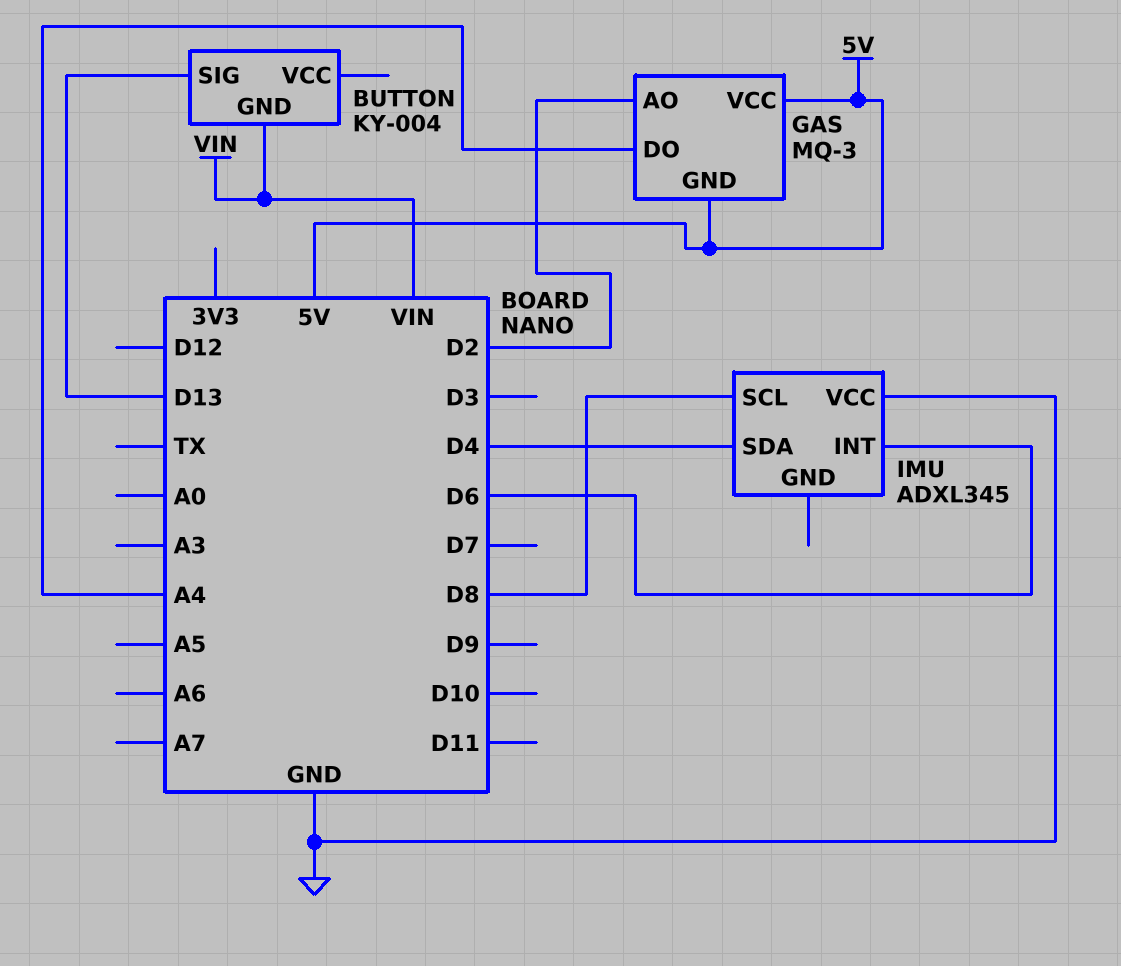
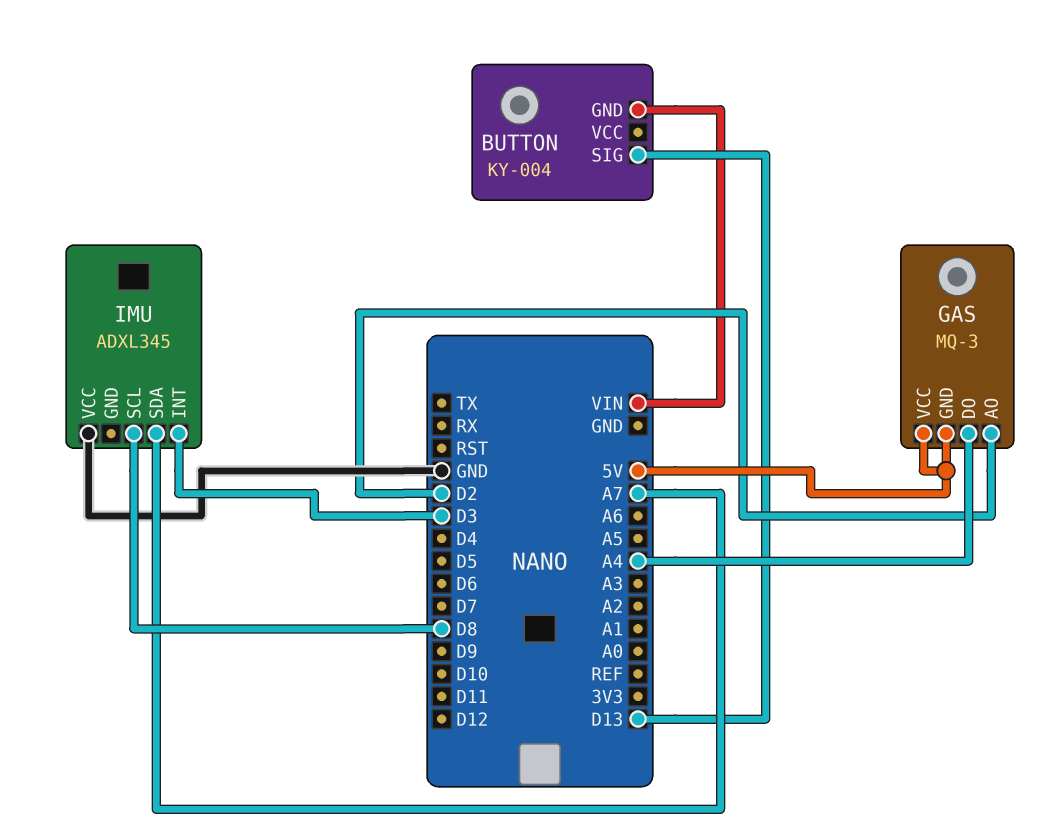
IMU pin INT: D6 -> D3
IMU pin SDA: D4 -> A7

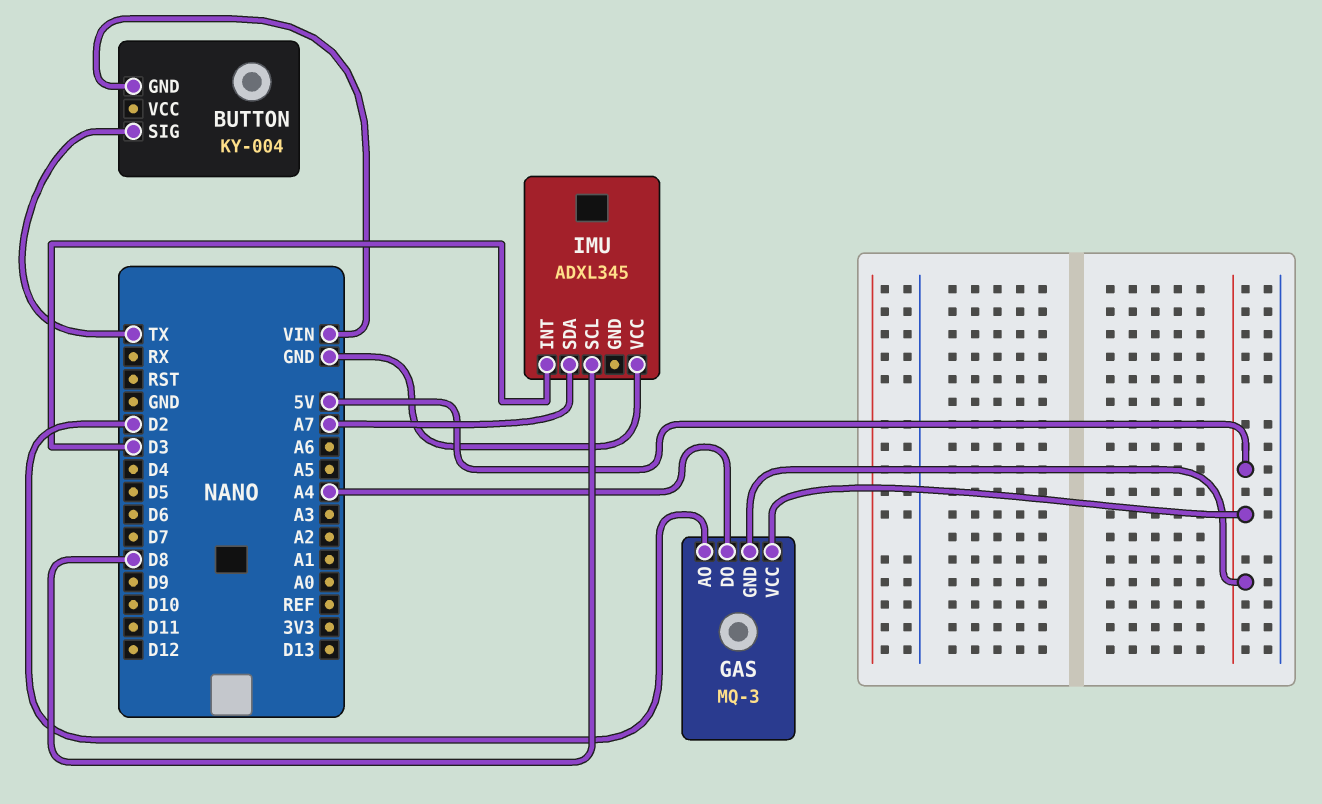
BUTTON pin SIG: D13 -> TX

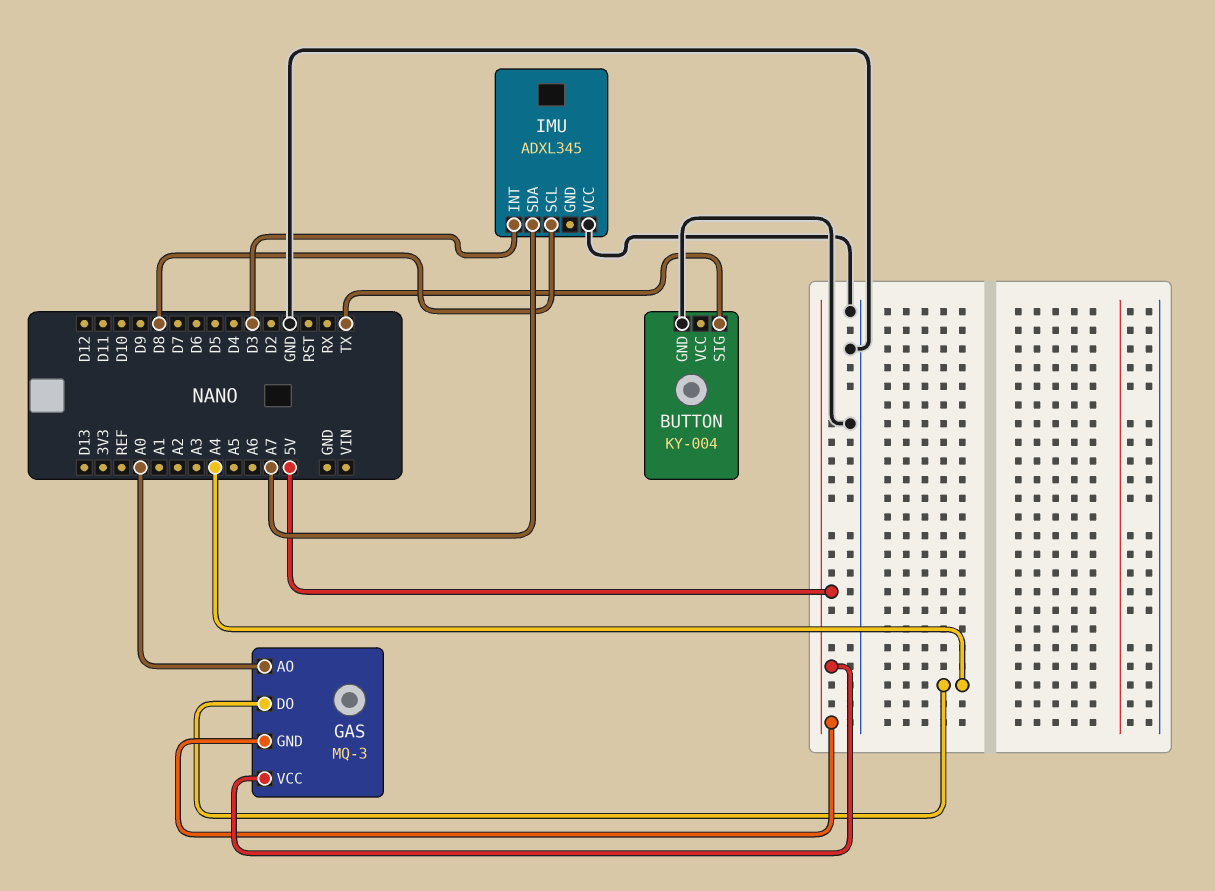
BUTTON pin GND: VIN -> GND
GAS pin AO: D2 -> A0

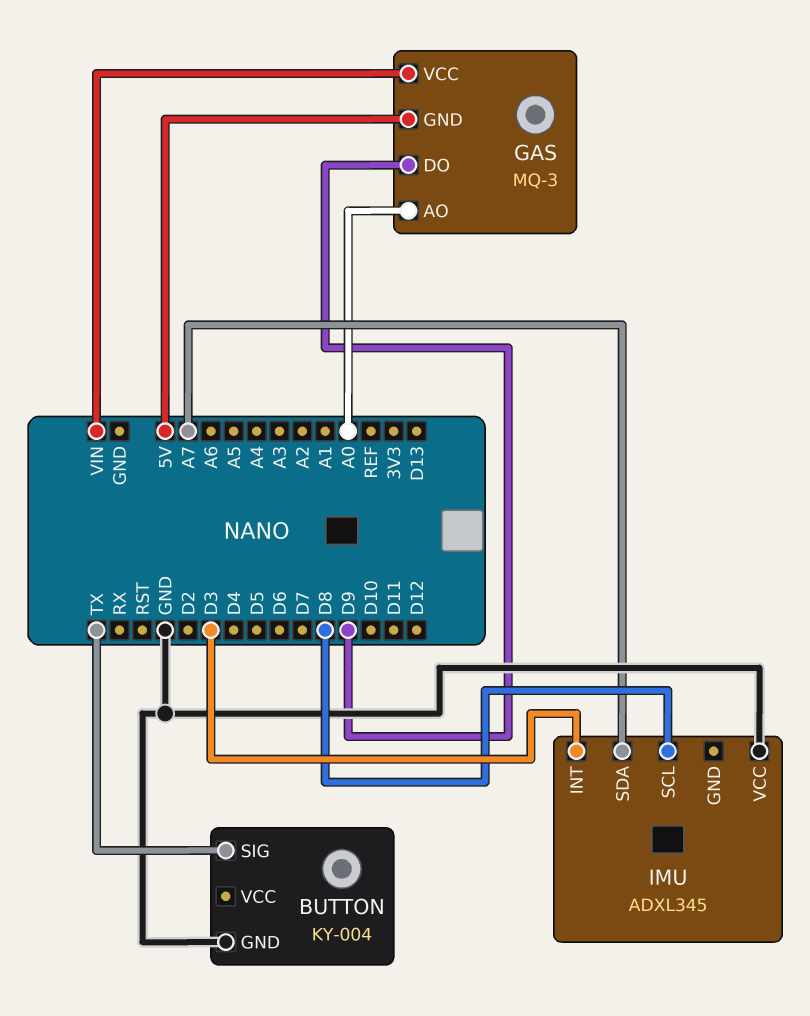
GAS pin DO: A4 -> D9
GAS pin VCC: 5V -> VIN

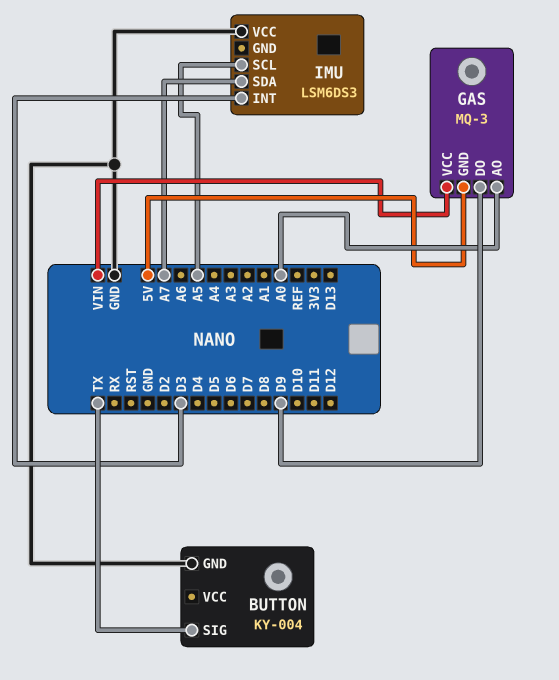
IMU: ADXL345 -> LSM6DS3
IMU pin SCL: D8 -> A5

